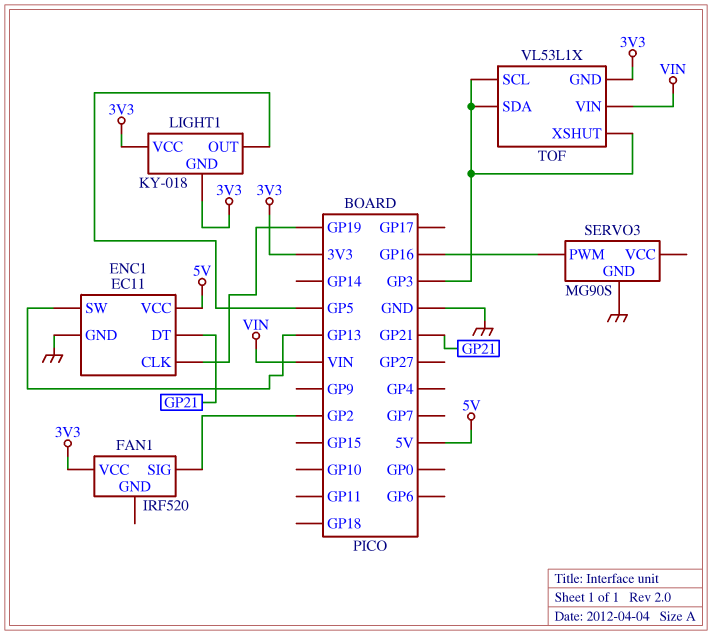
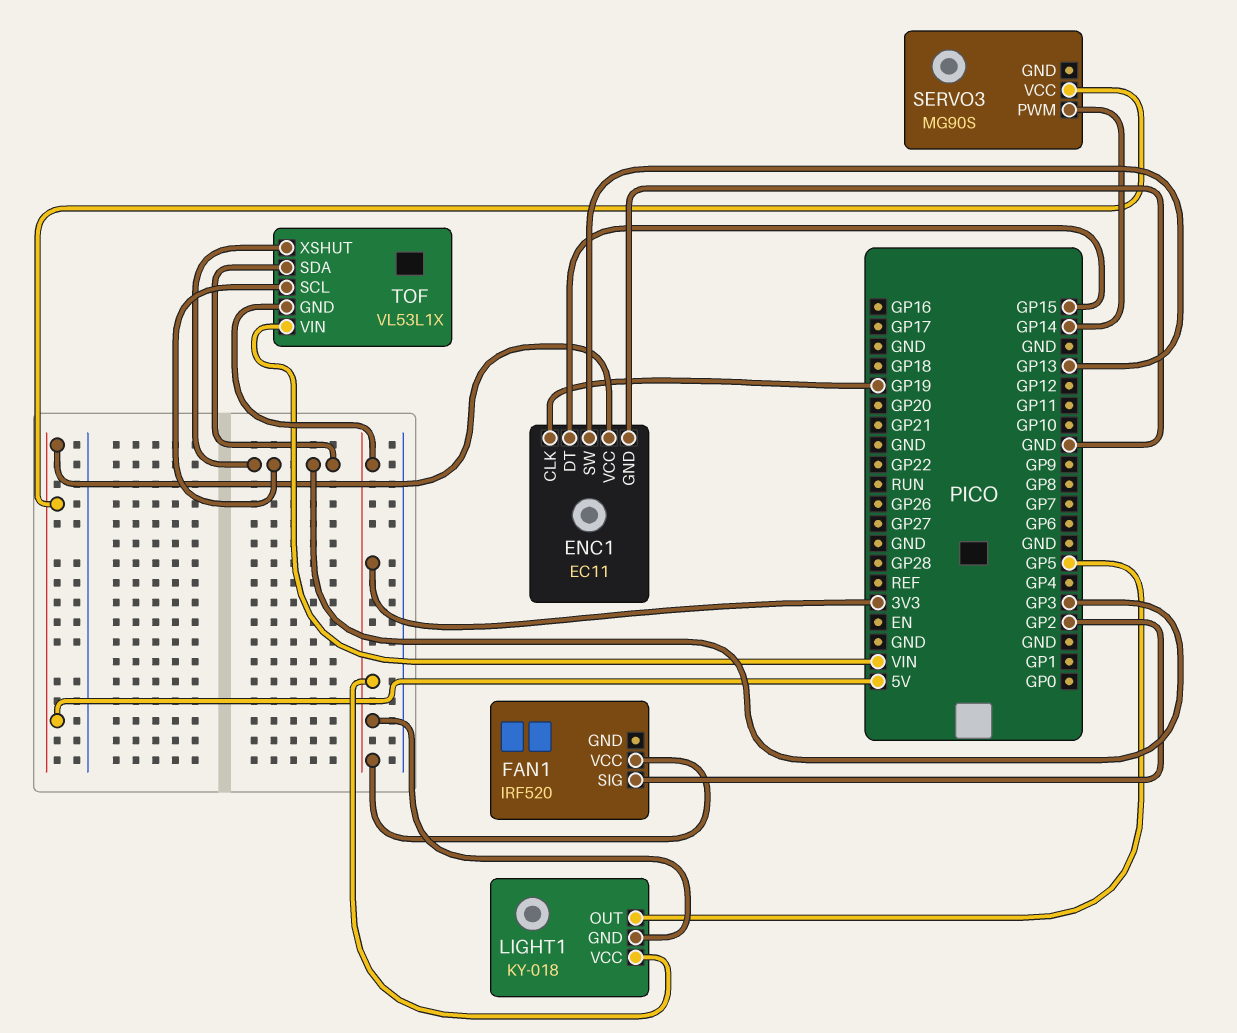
ENC1 pin DT: GP21 -> GP15
SERVO3 pin GND: GND -> none
SERVO3 pin PWM: GP16 -> GP14
SERVO3 pin VCC: none -> 5V

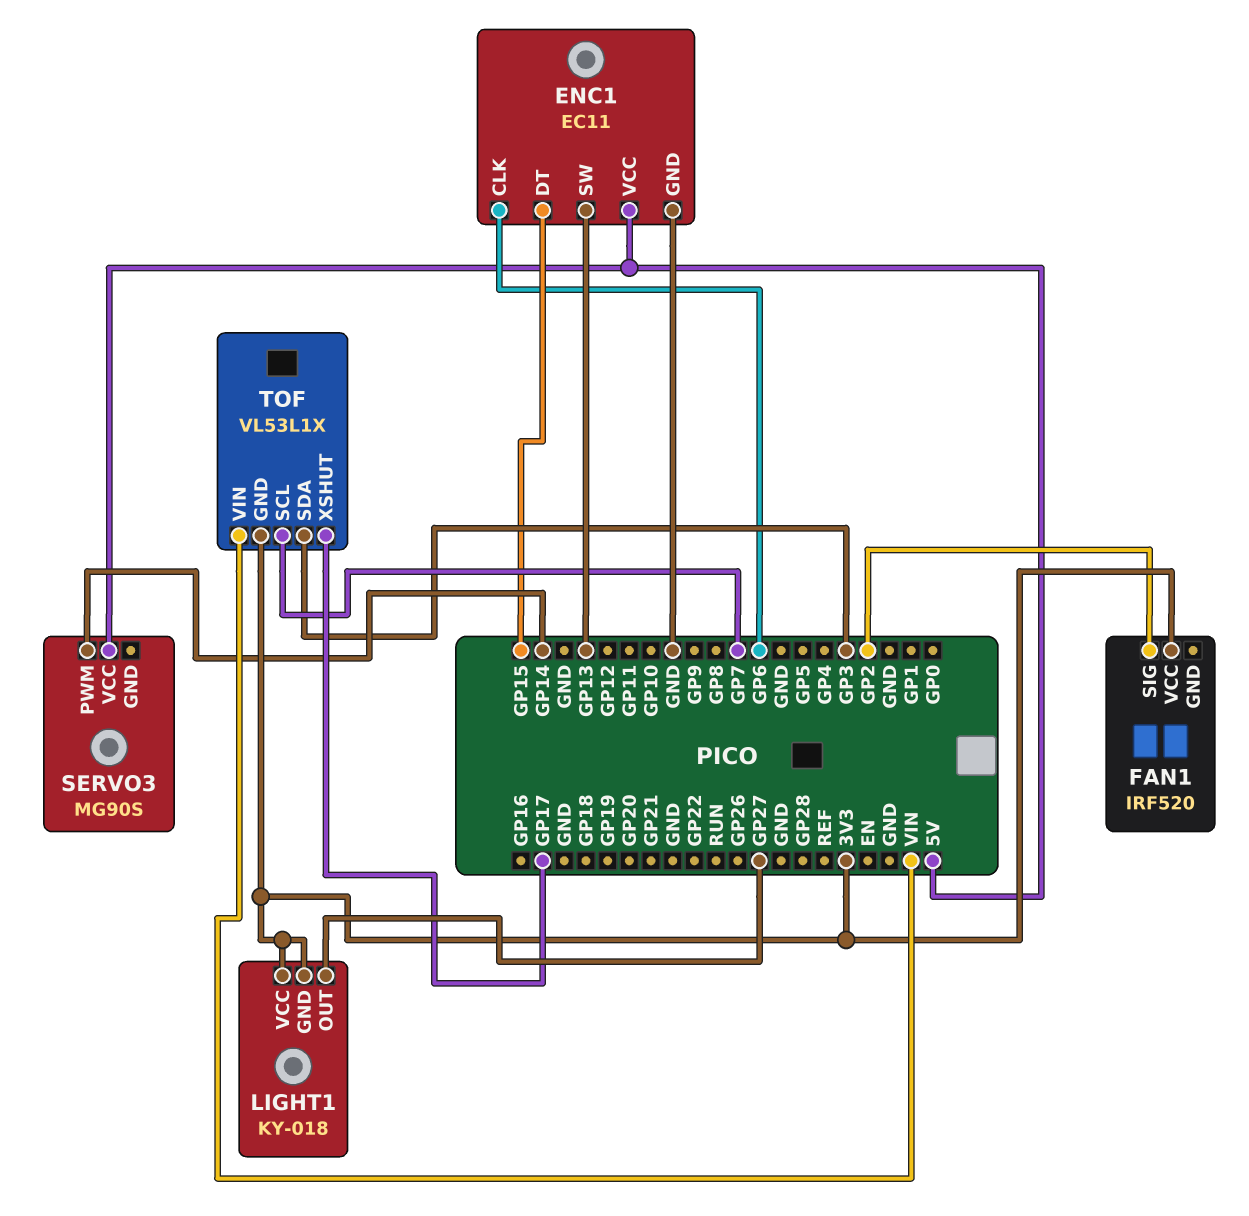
ENC1 pin CLK: GP19 -> GP6
LIGHT1 pin OUT: GP5 -> GP27
TOF pin SCL: GP3 -> GP7
TOF pin XSHUT: GP3 -> GP17

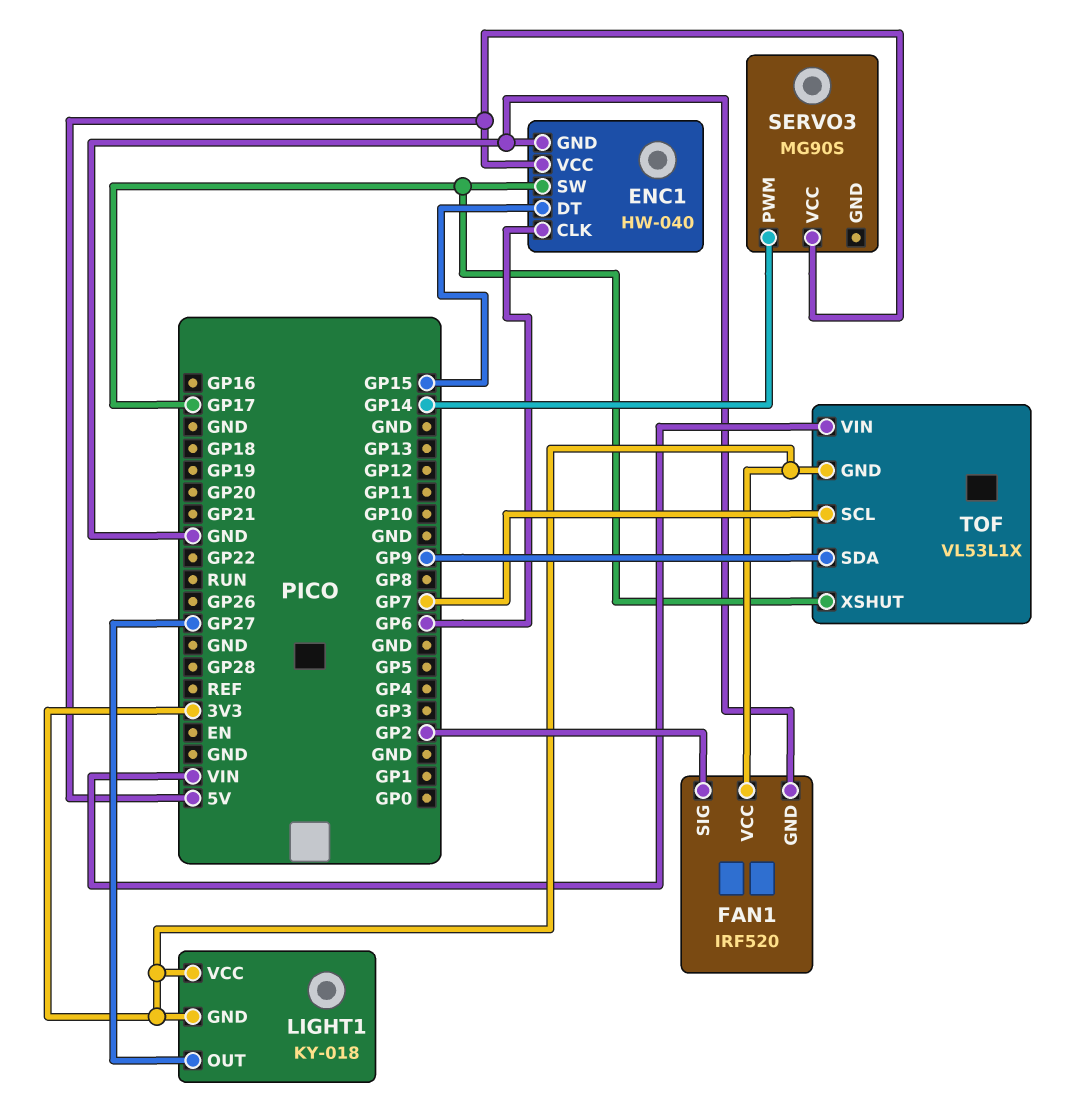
ENC1: EC11 -> HW-040
ENC1 pin SW: GP13 -> GP17
FAN1 pin GND: none -> GND
TOF pin SDA: GP3 -> GP9

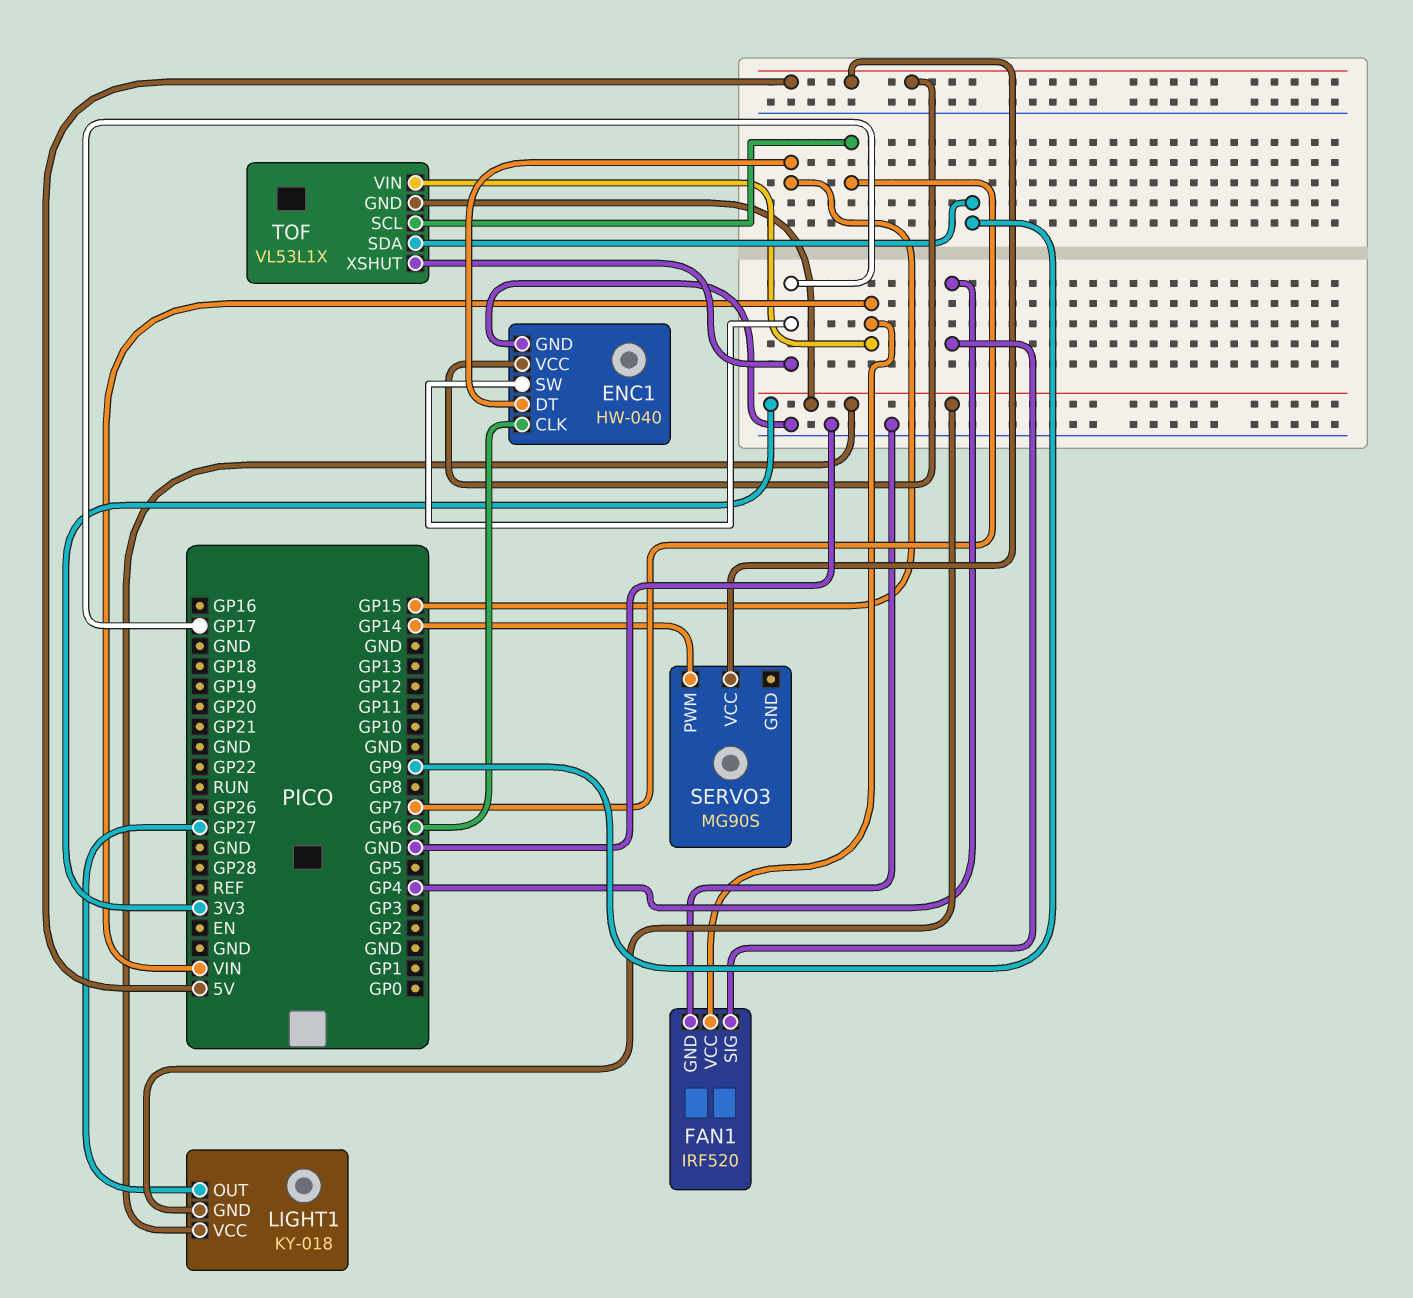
FAN1 pin SIG: GP2 -> GP4
FAN1 pin VCC: 3V3 -> VIN

